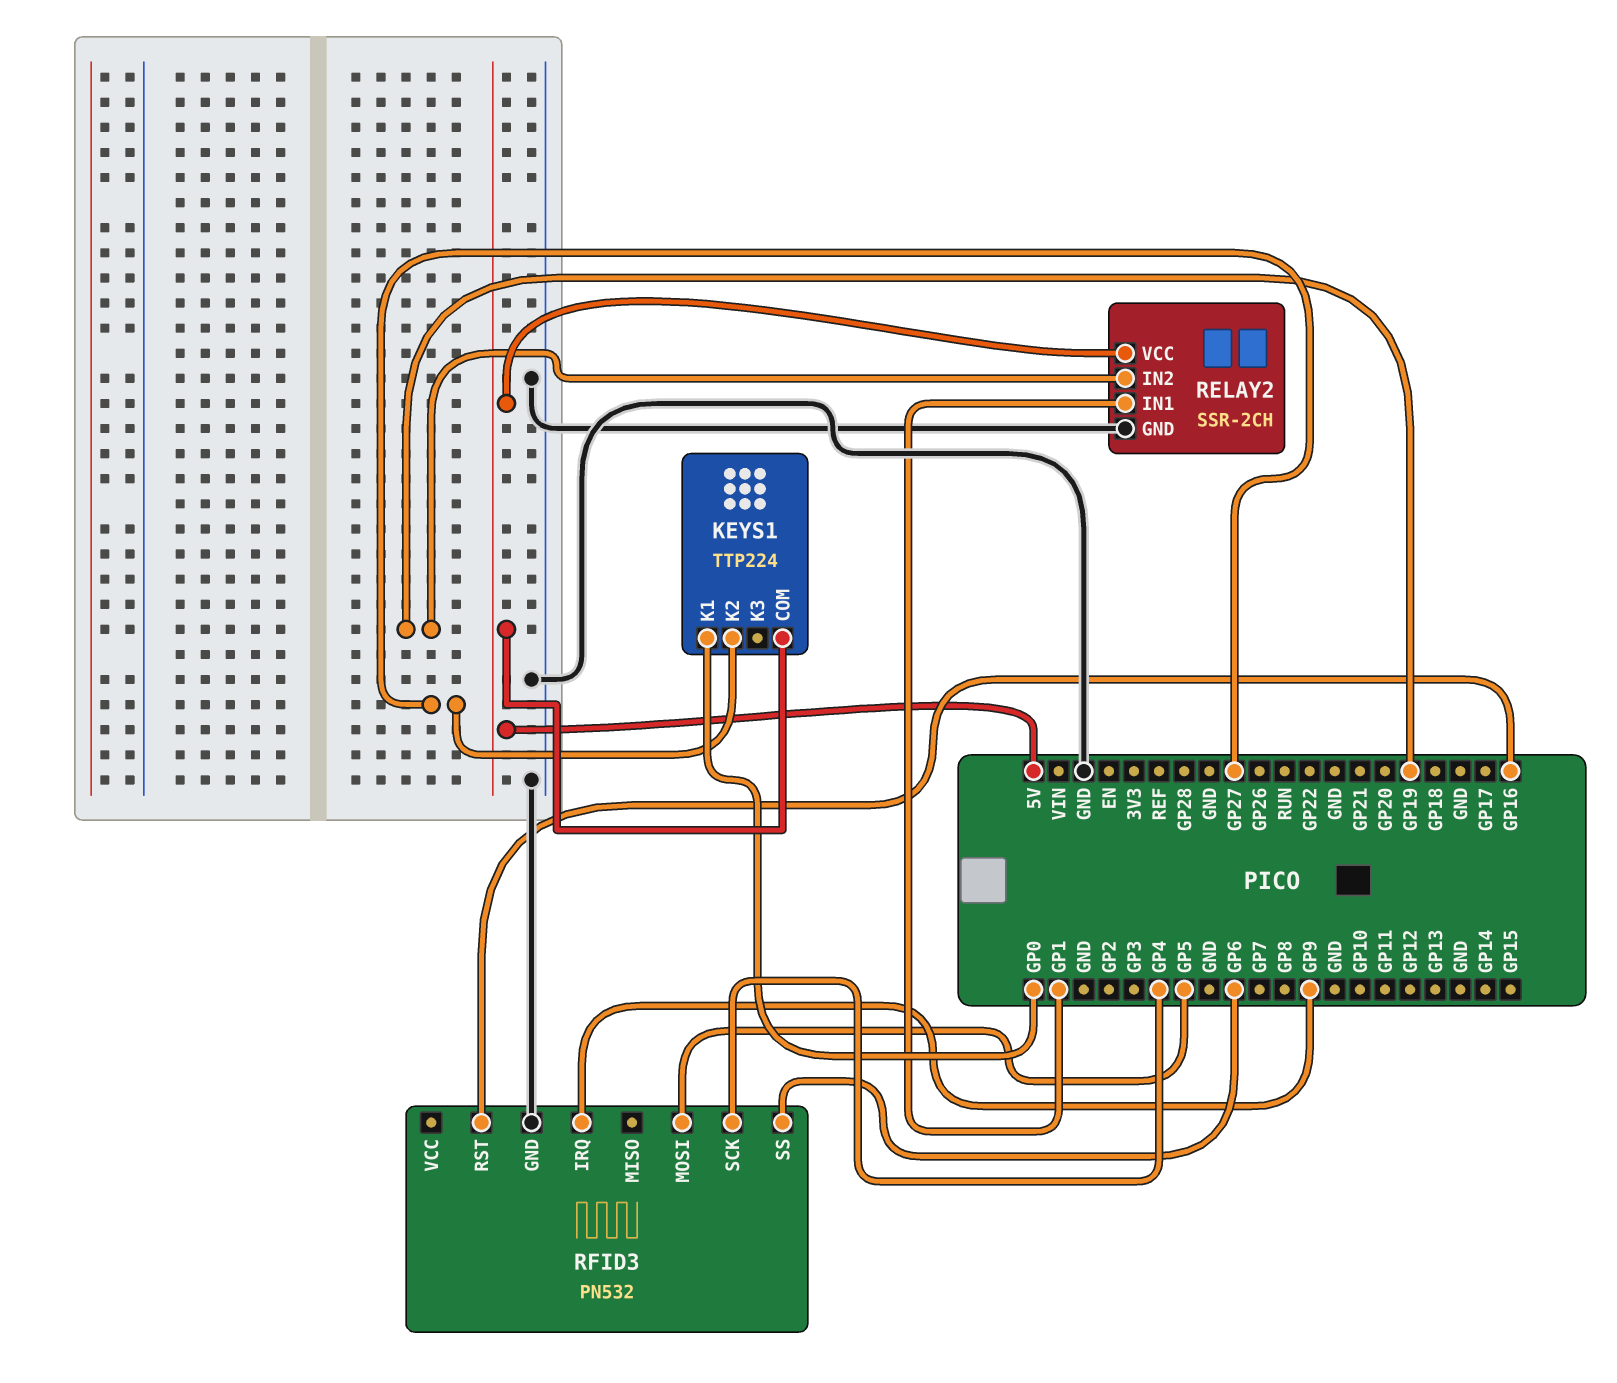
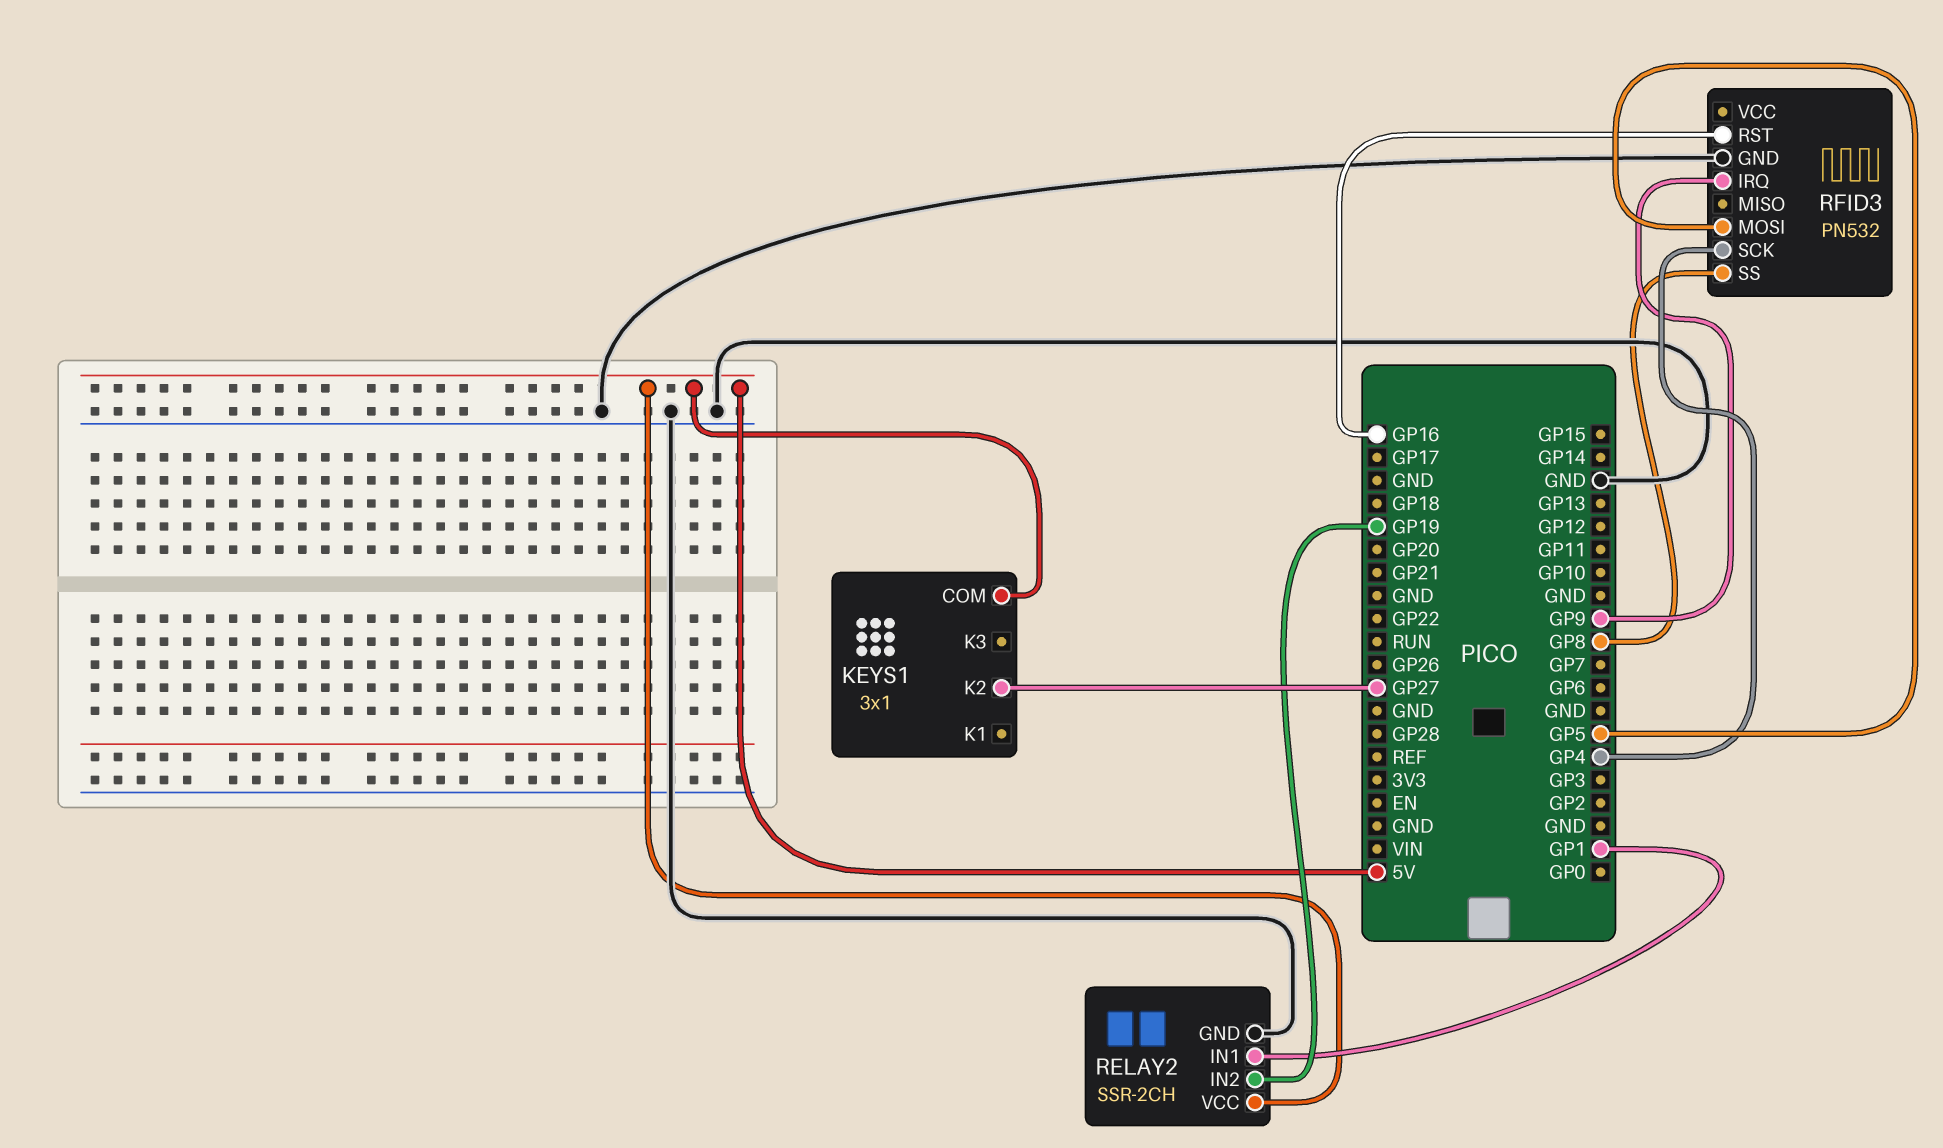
KEYS1: TTP224 -> 3x1
KEYS1 pin K1: GP0 -> none
RFID3 pin SS: GP6 -> GP8

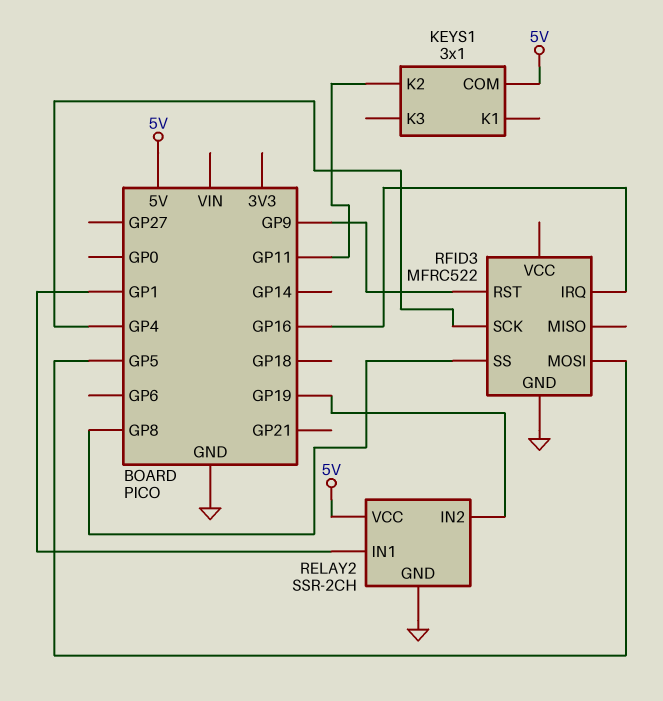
KEYS1 pin K2: GP27 -> GP11
RFID3: PN532 -> MFRC522
RFID3 pin IRQ: GP9 -> GP16
RFID3 pin RST: GP16 -> GP9

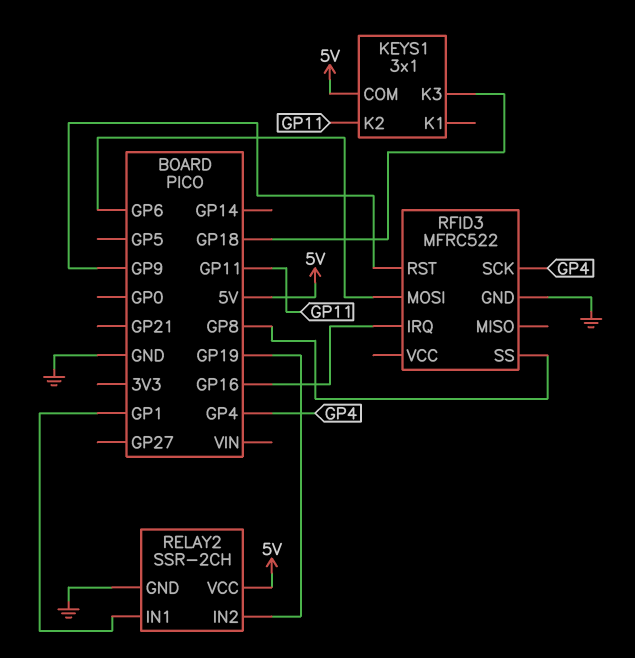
KEYS1 pin K3: none -> GP18
RFID3 pin MOSI: GP5 -> GP6

